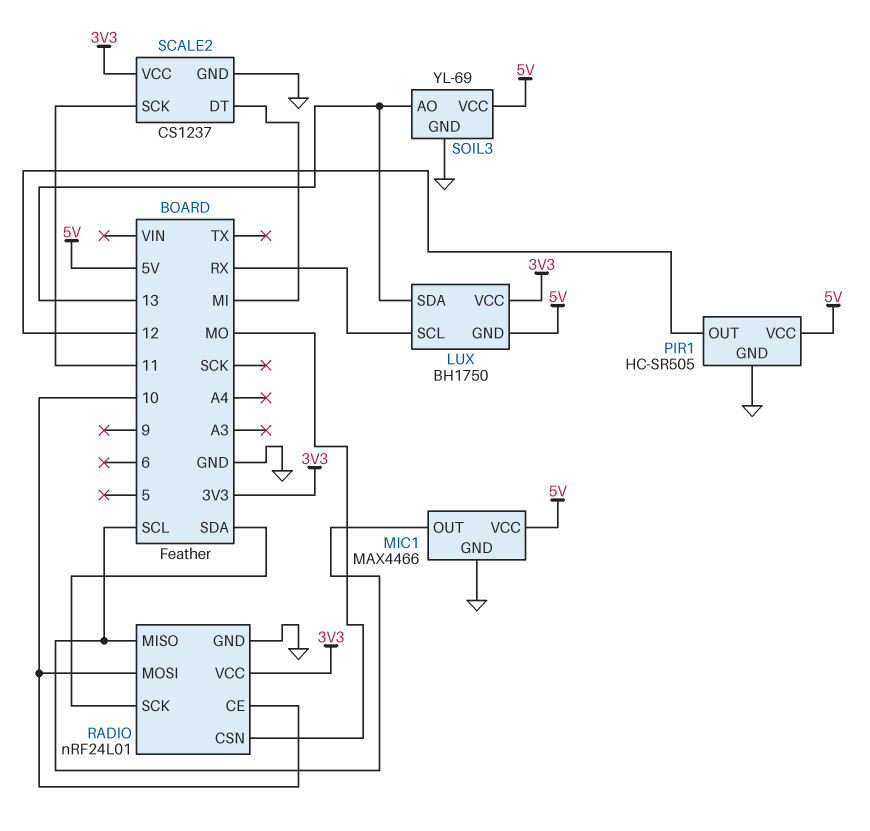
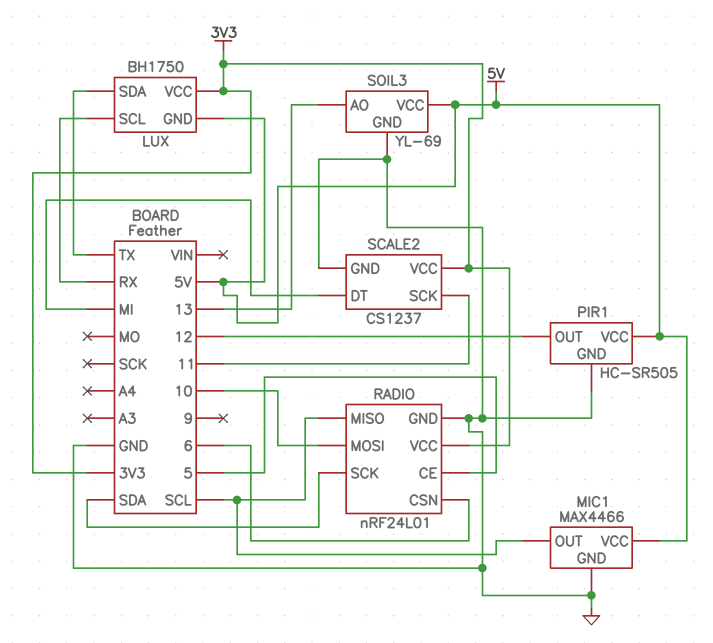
LUX pin SDA: 13 -> TX
RADIO pin CE: 10 -> 5
RADIO pin CSN: MO -> 6

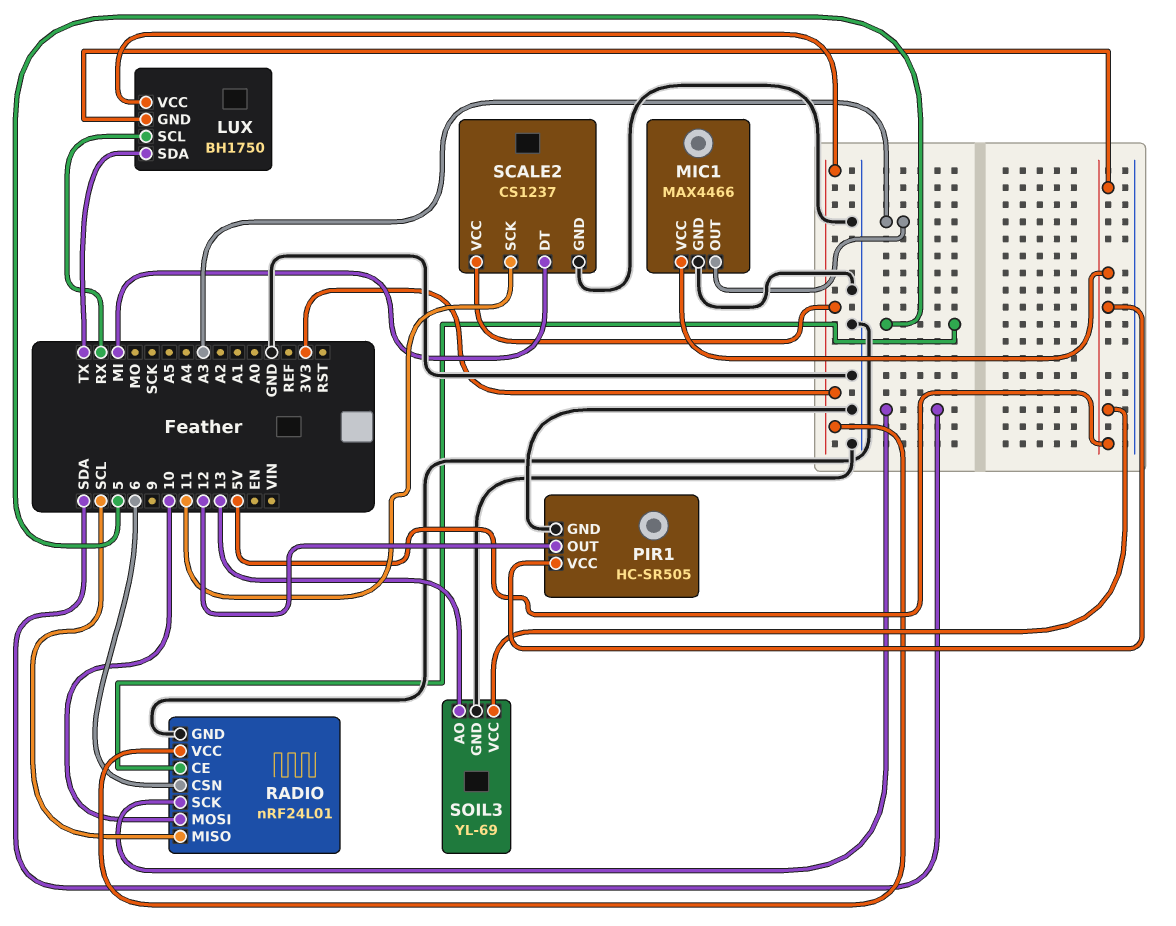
MIC1 pin OUT: SCL -> A3

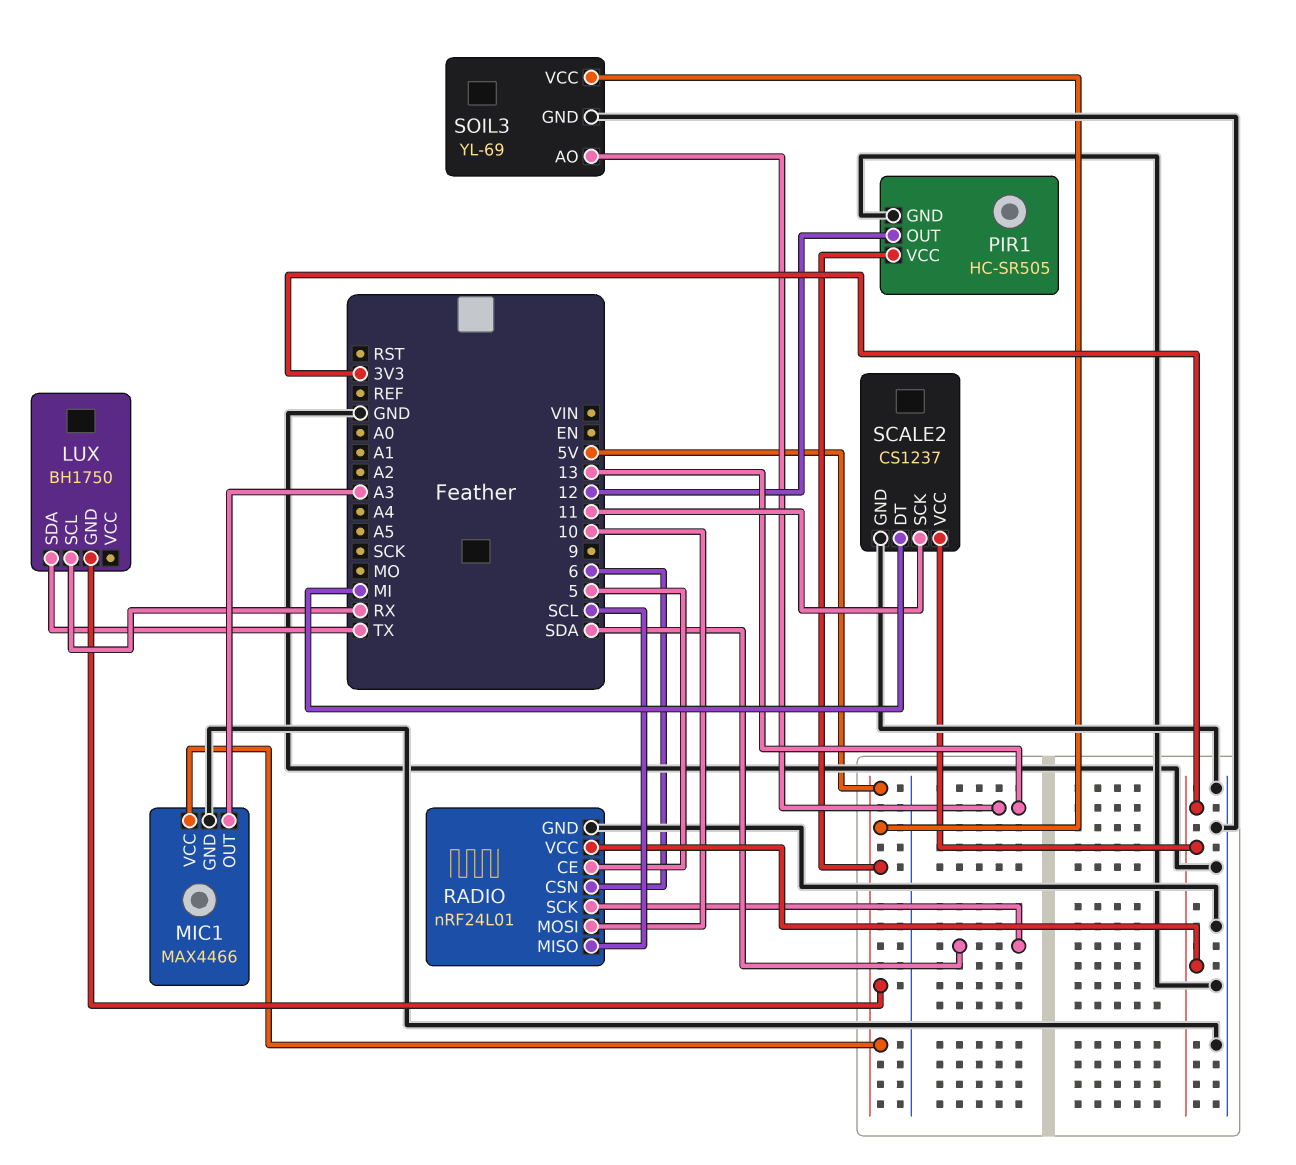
LUX pin VCC: 3V3 -> none

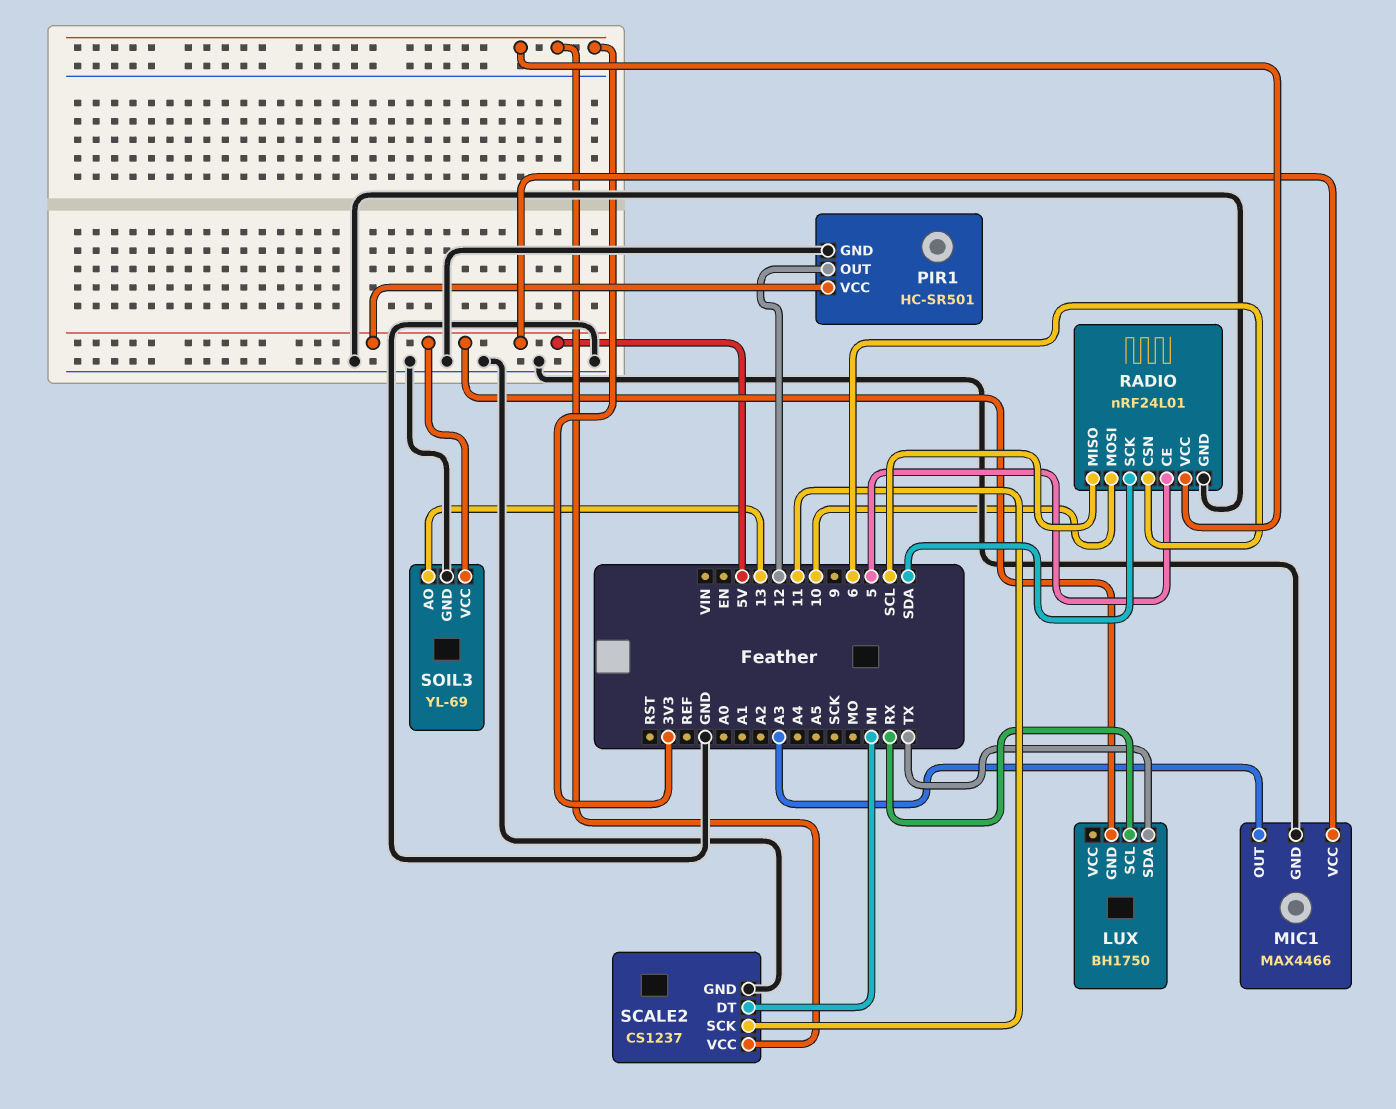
PIR1: HC-SR505 -> HC-SR501

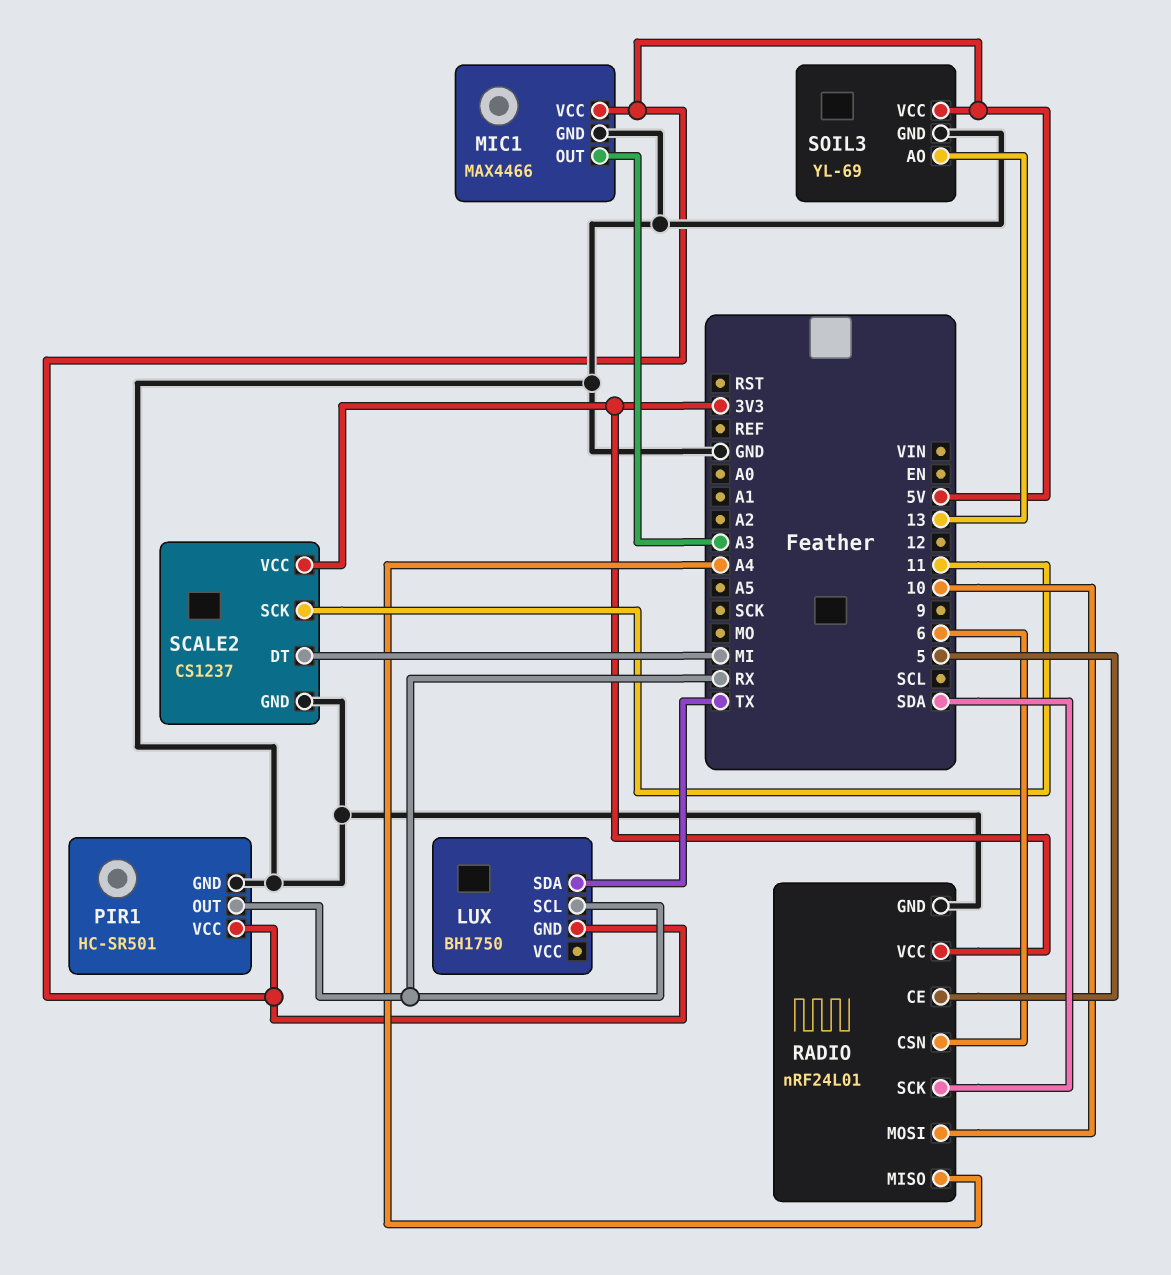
PIR1 pin OUT: 12 -> RX
RADIO pin MISO: SCL -> A4

